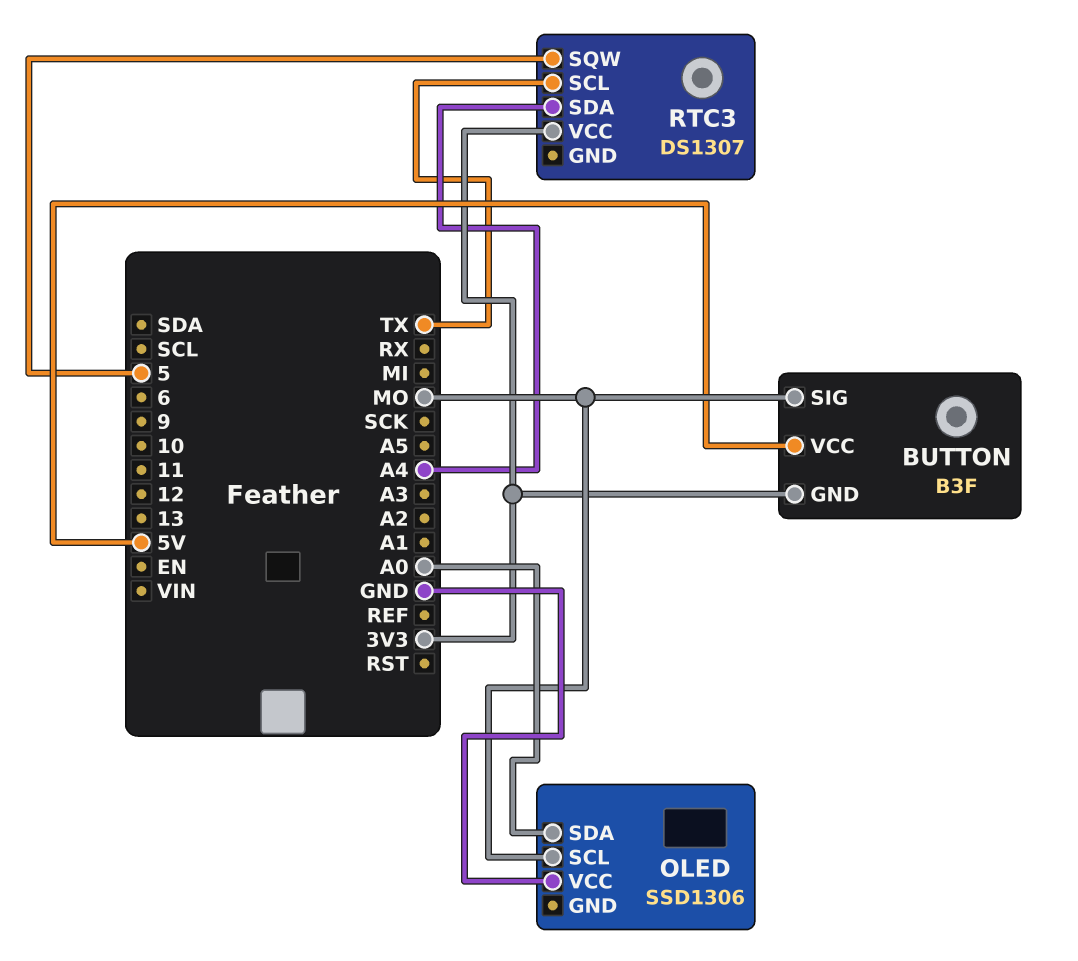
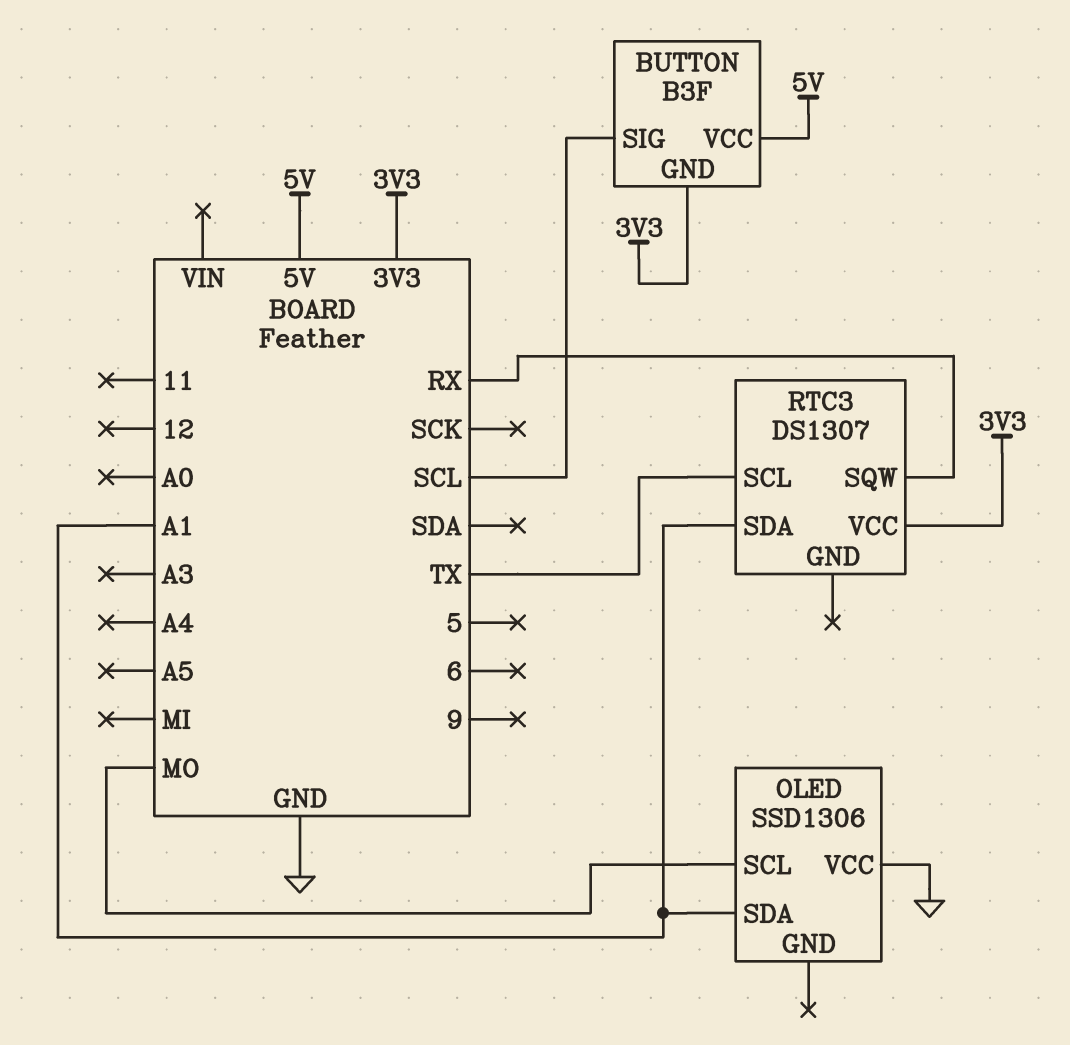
BUTTON pin SIG: MO -> SCL
OLED pin SDA: A0 -> A1
RTC3 pin SDA: A4 -> A1
RTC3 pin SQW: 5 -> RX

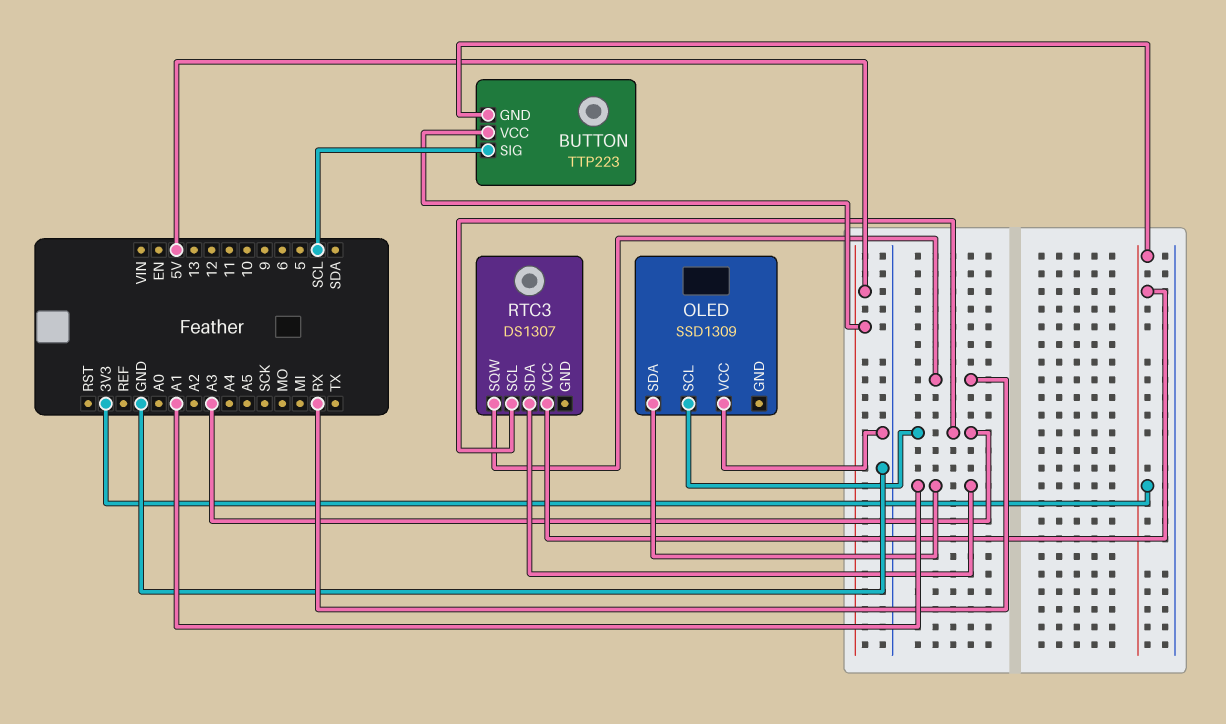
BUTTON: B3F -> TTP223
OLED: SSD1306 -> SSD1309
OLED pin SCL: MO -> A3
RTC3 pin SCL: TX -> A3

